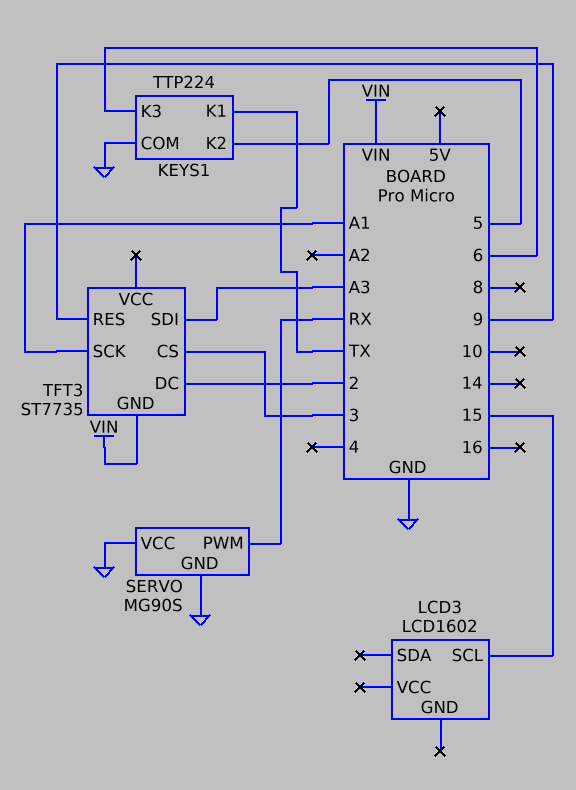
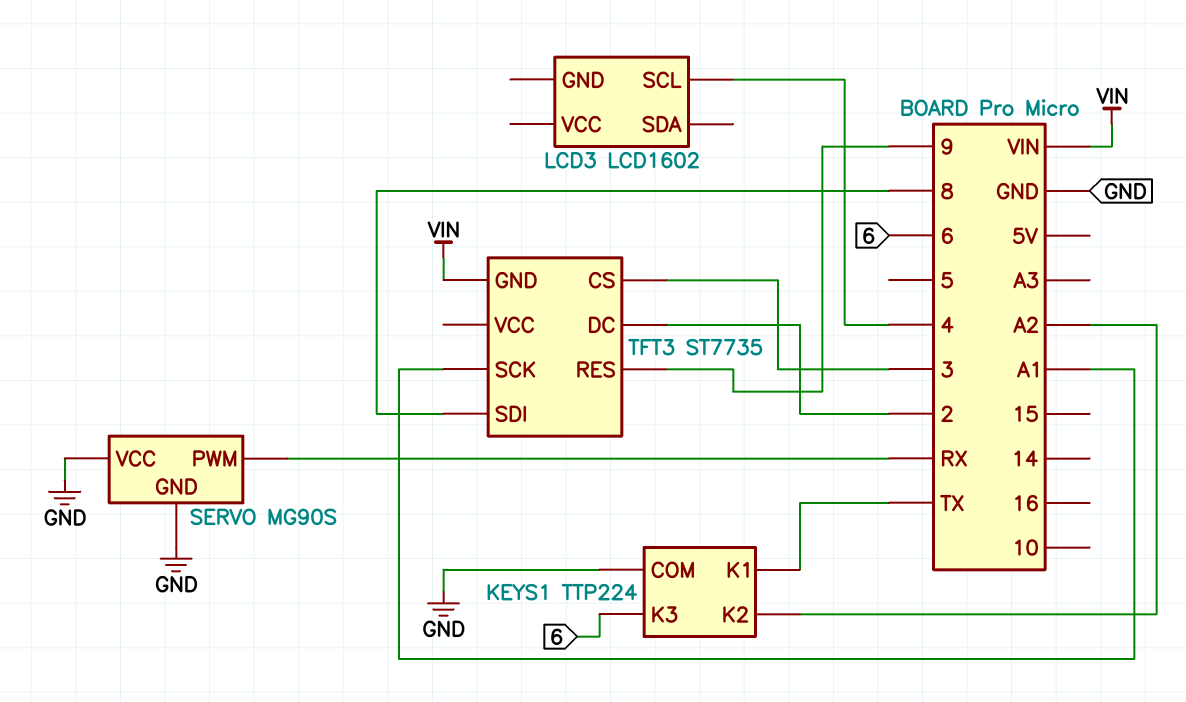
KEYS1 pin K2: 5 -> A2
LCD3 pin SCL: 15 -> 4
TFT3 pin SDI: A3 -> 8

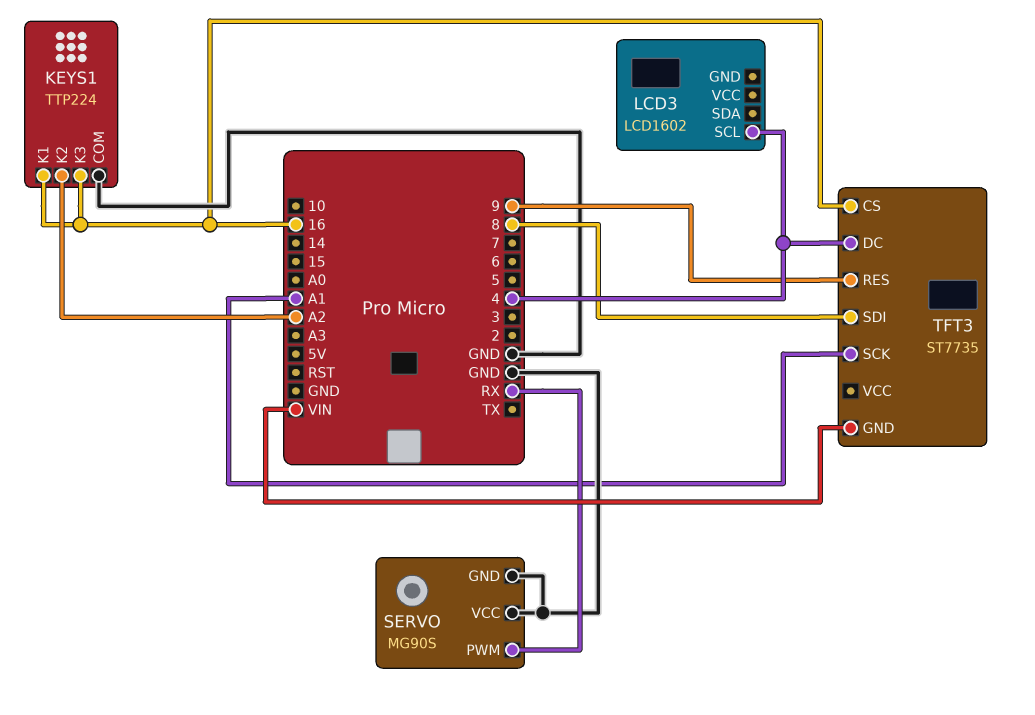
KEYS1 pin K1: TX -> 16
KEYS1 pin K3: 6 -> 16
TFT3 pin CS: 3 -> 16
TFT3 pin DC: 2 -> 4

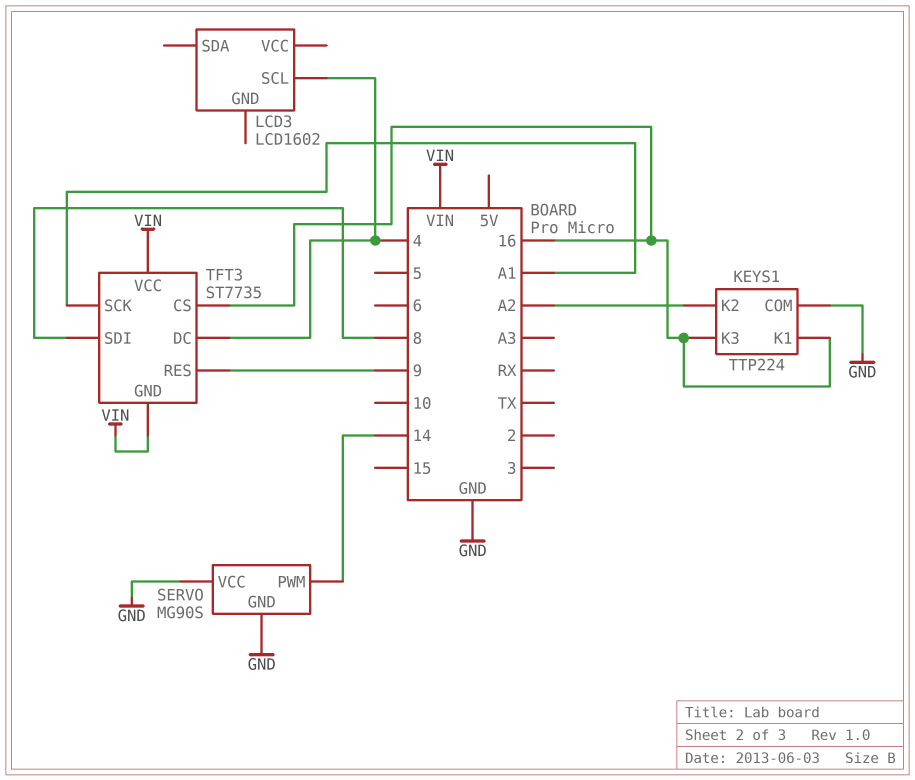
SERVO pin PWM: RX -> 14
TFT3 pin VCC: none -> VIN

